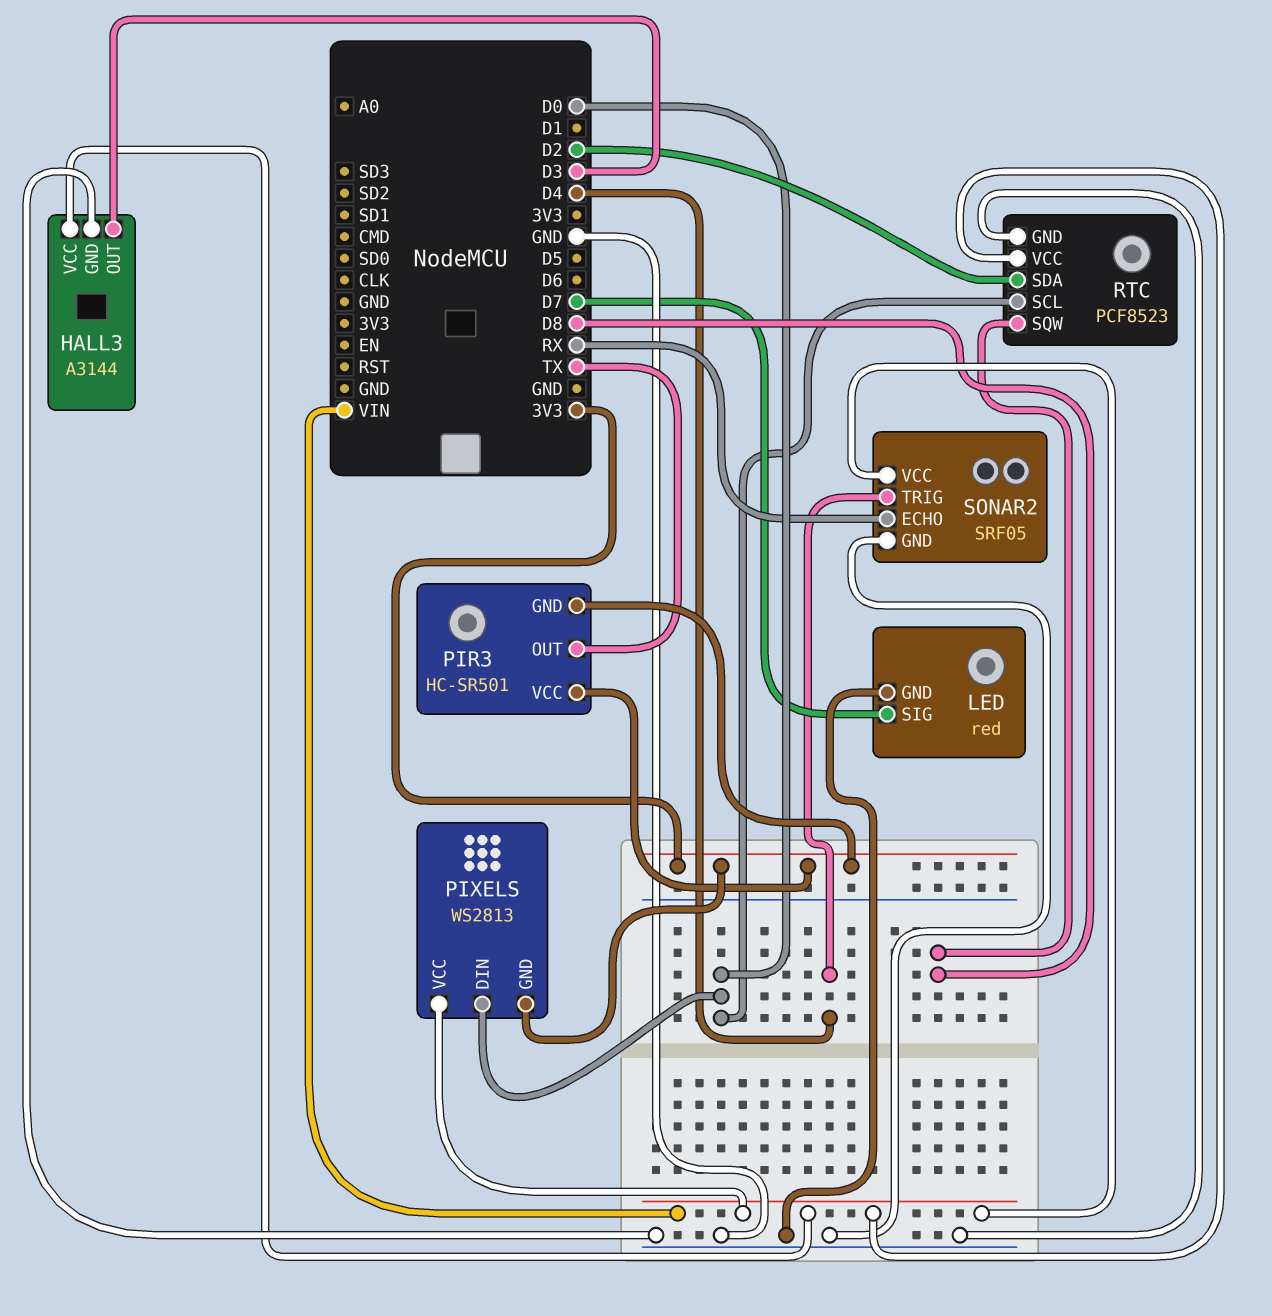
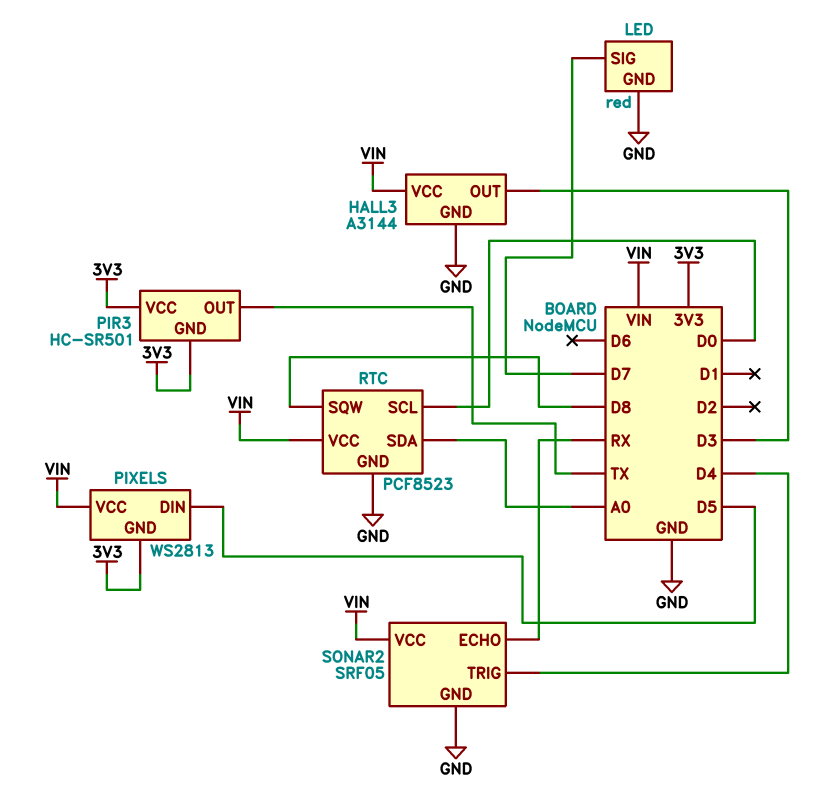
PIXELS pin DIN: D0 -> D5
RTC pin SDA: D2 -> A0

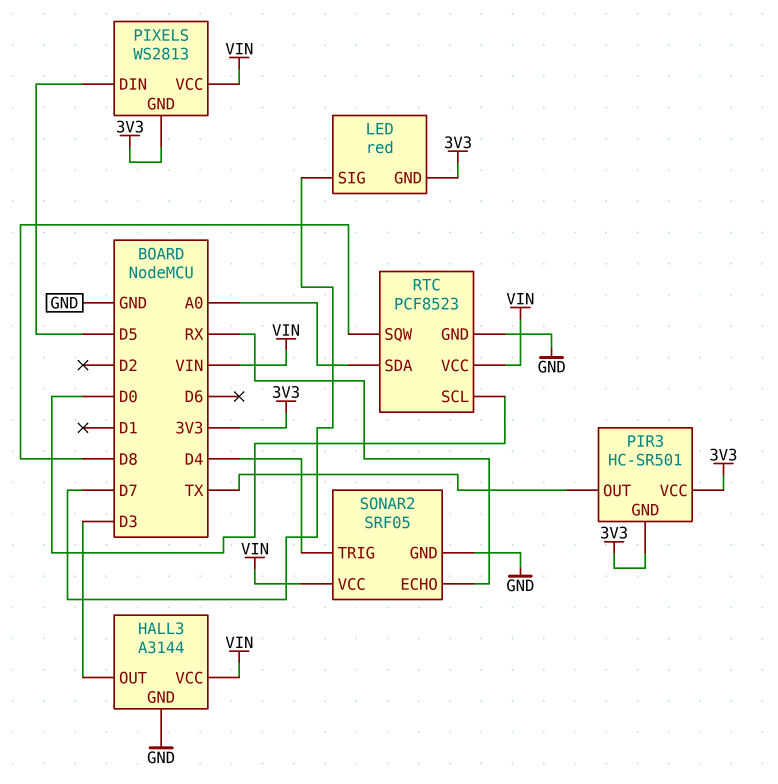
LED pin GND: GND -> 3V3

